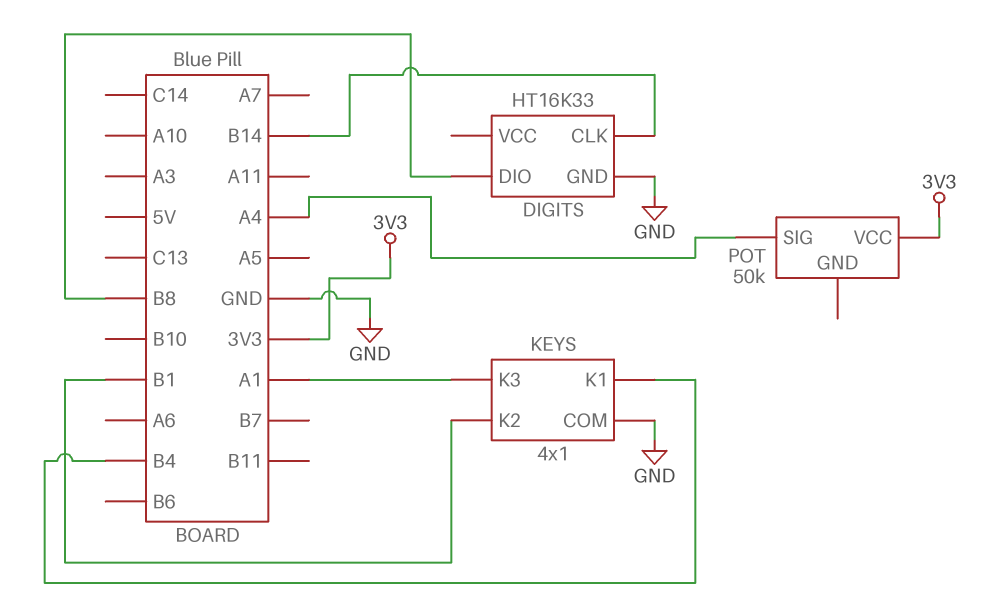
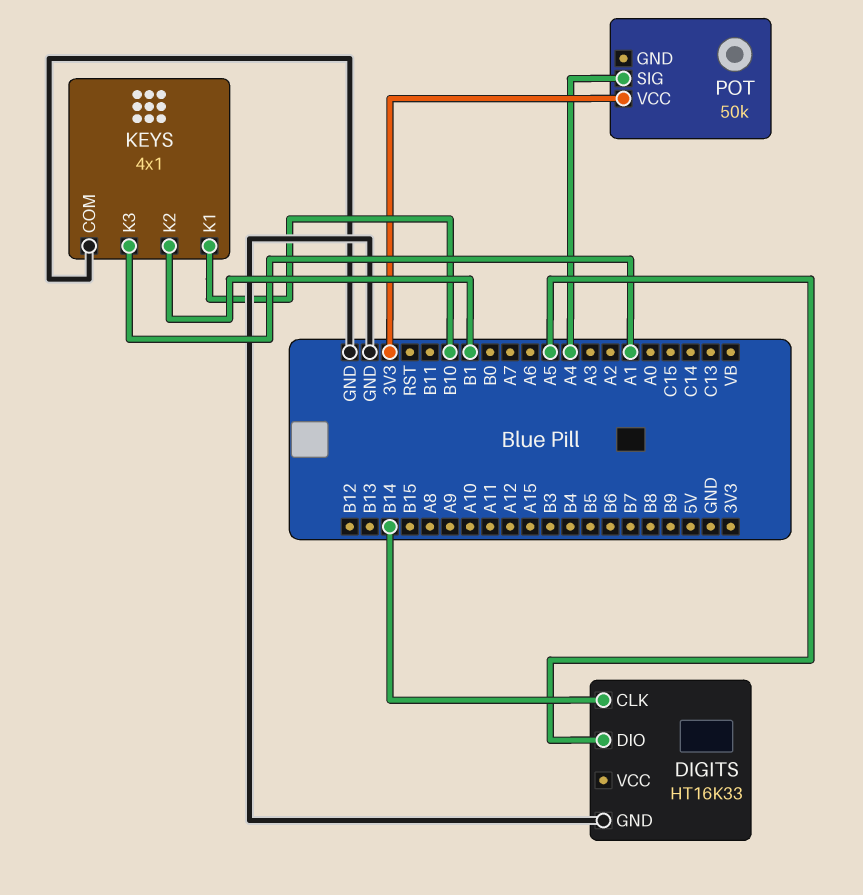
DIGITS pin DIO: B8 -> A5
KEYS pin K1: B4 -> B10

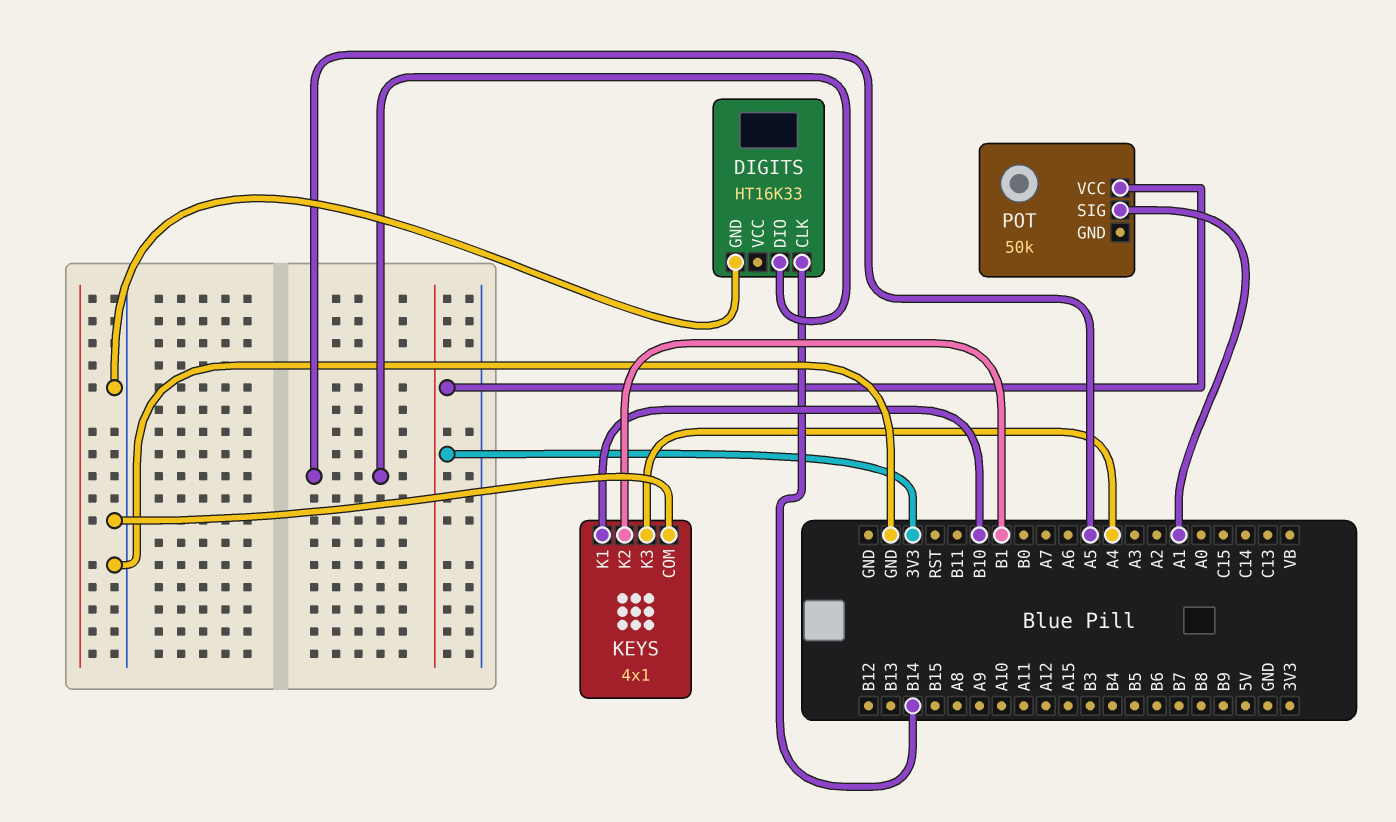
KEYS pin K3: A1 -> A4
POT pin SIG: A4 -> A1

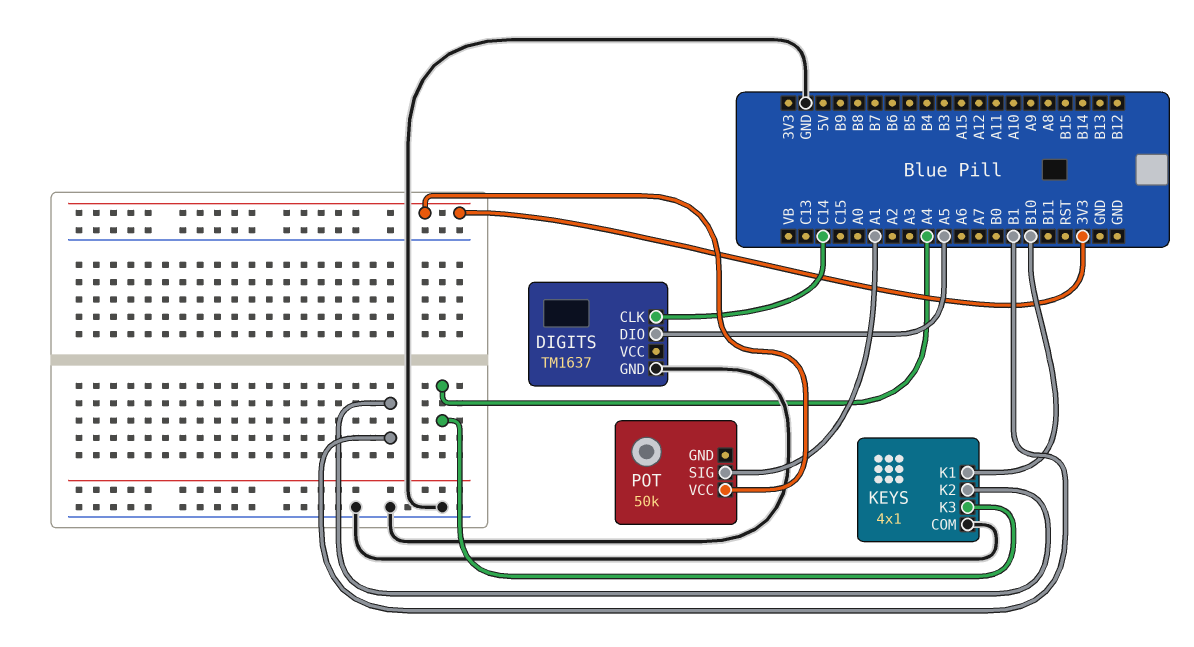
DIGITS: HT16K33 -> TM1637
DIGITS pin CLK: B14 -> C14

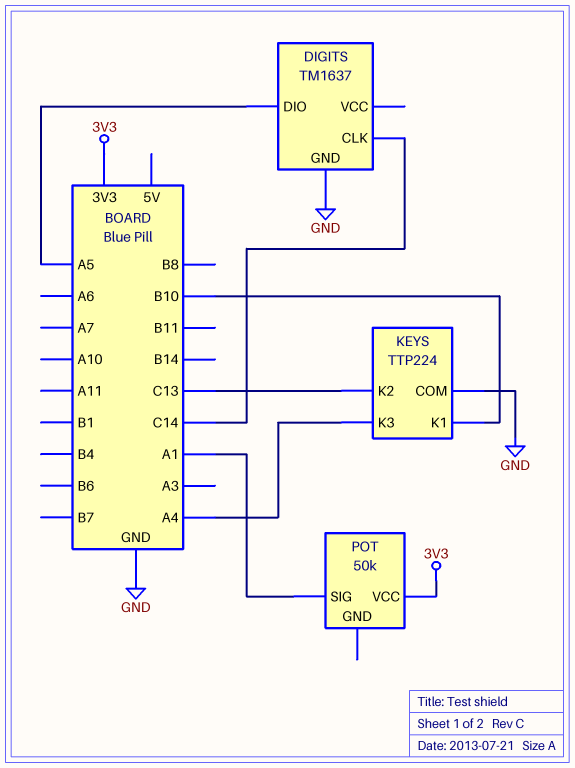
KEYS: 4x1 -> TTP224
KEYS pin K2: B1 -> C13

